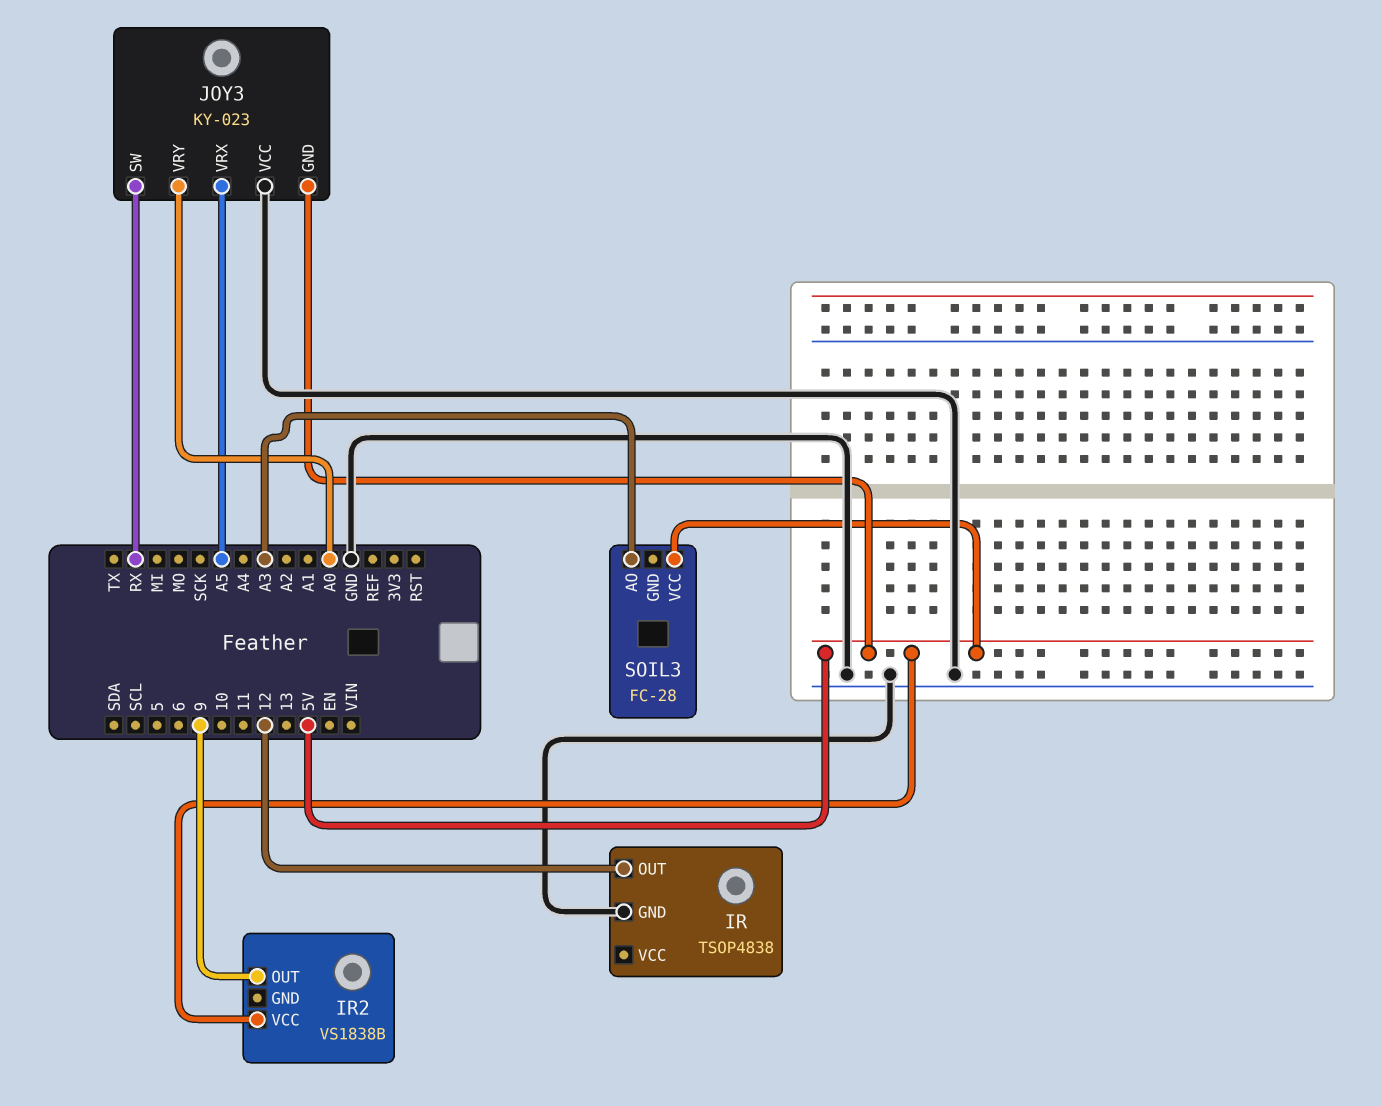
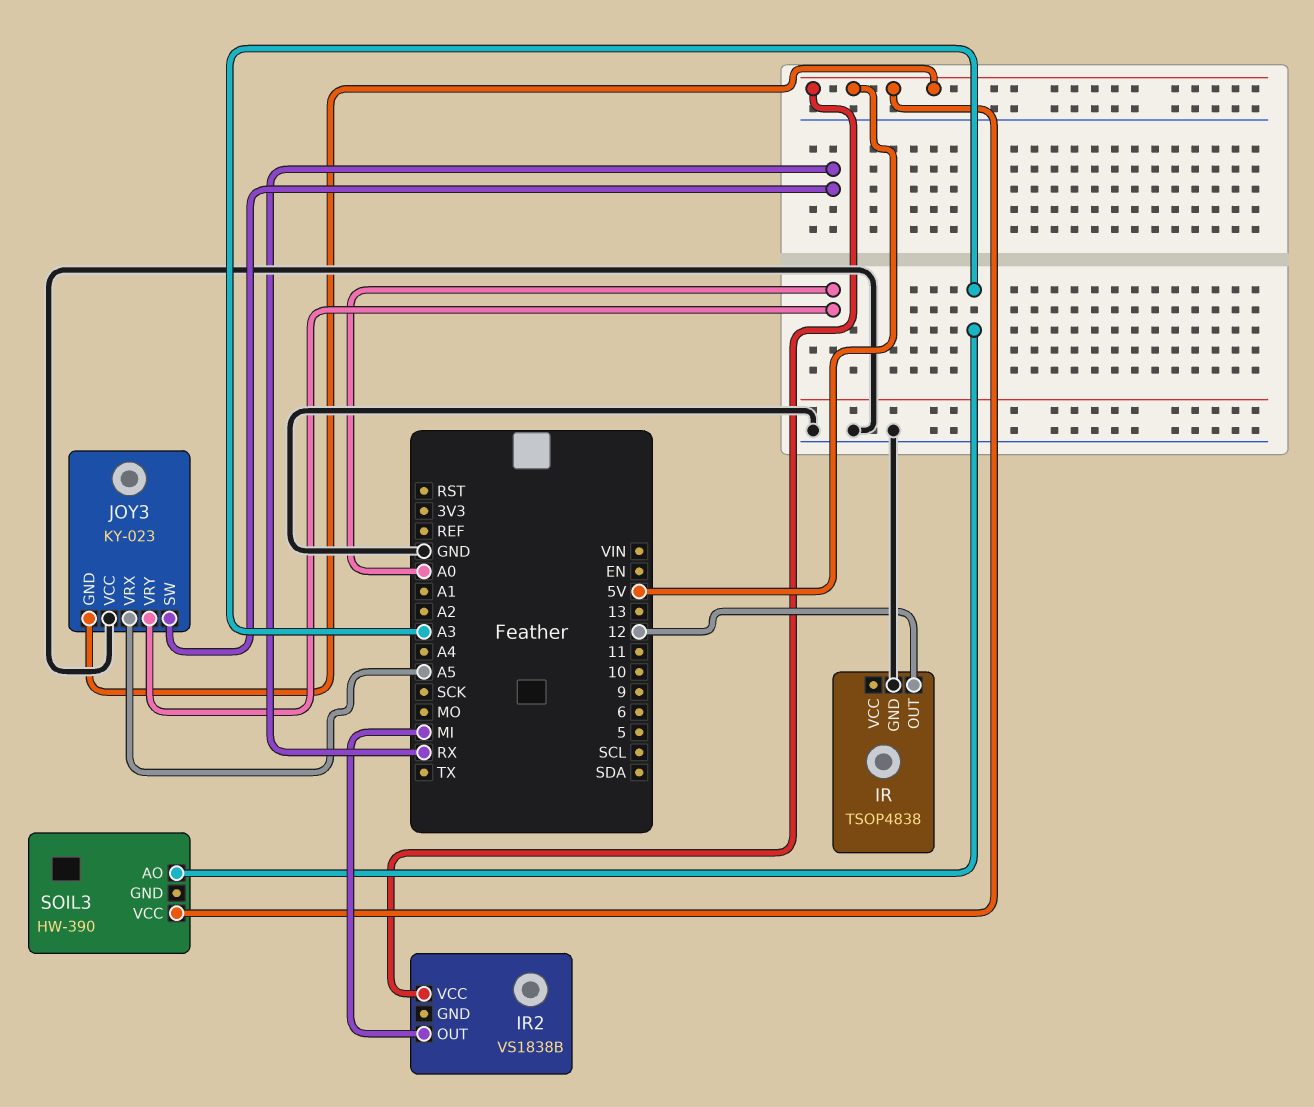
IR2 pin OUT: 9 -> MI
SOIL3: FC-28 -> HW-390

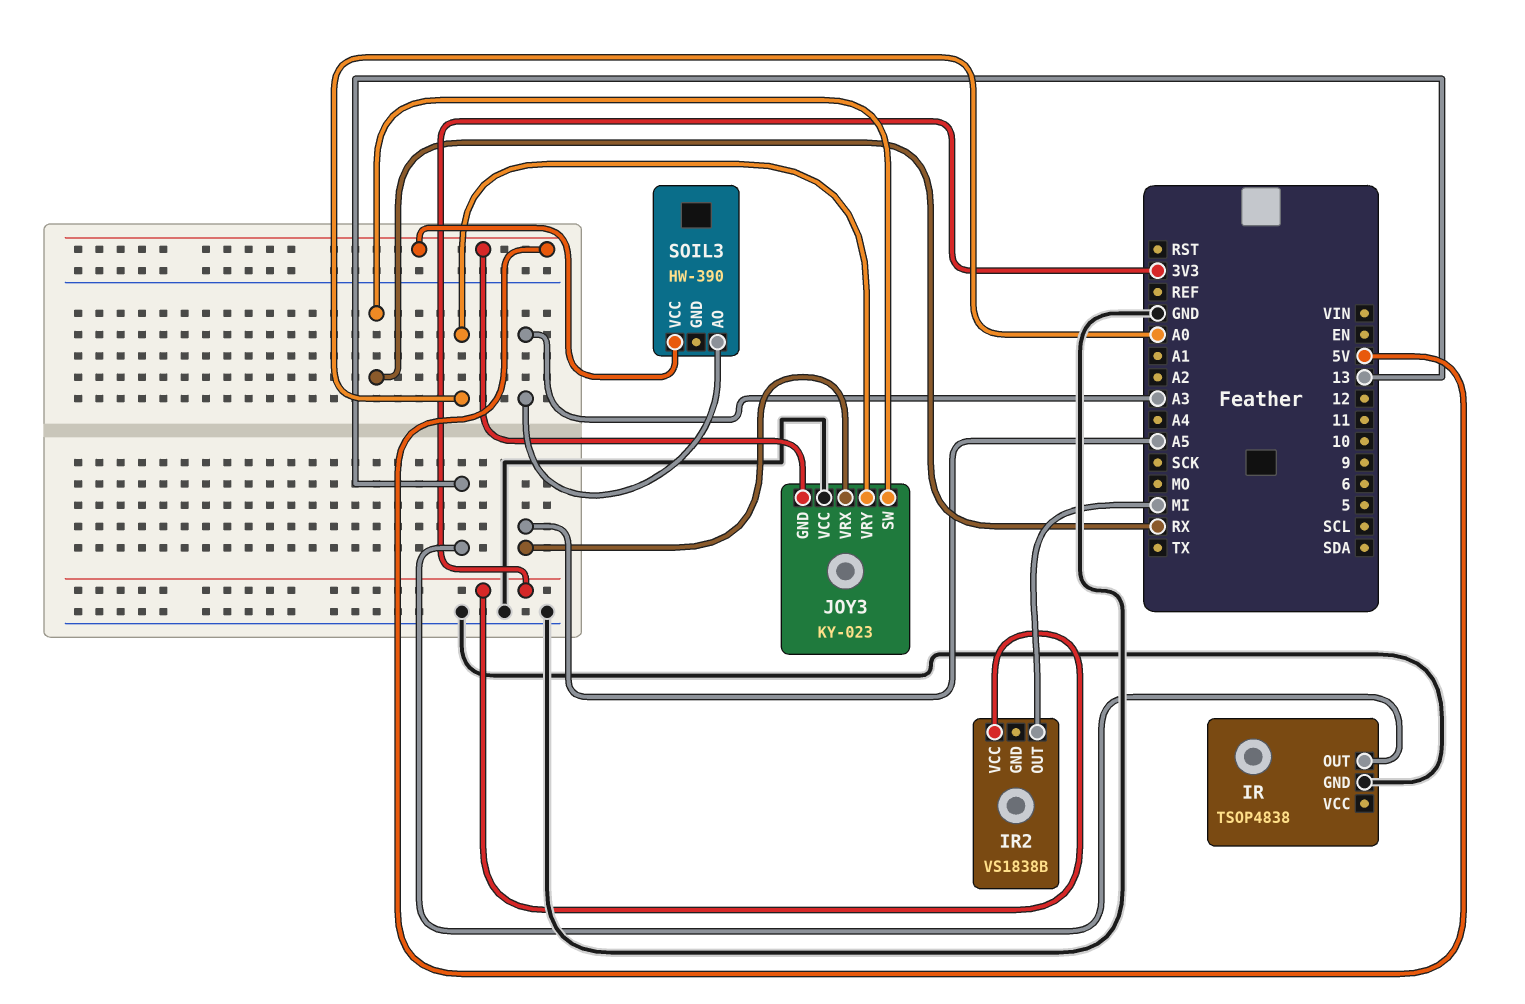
IR pin OUT: 12 -> 13
IR2 pin VCC: 5V -> 3V3

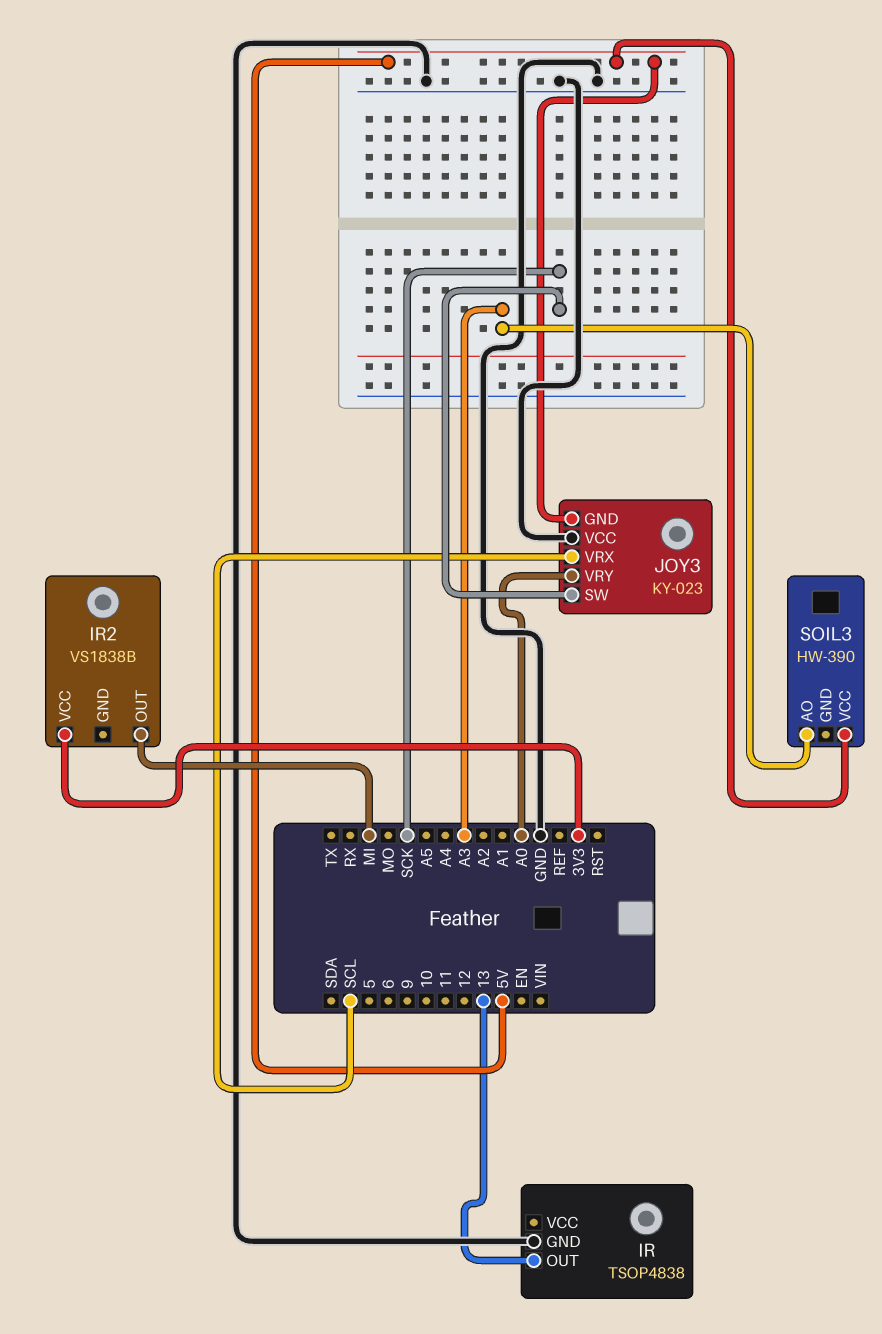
JOY3 pin SW: RX -> SCK
JOY3 pin VRX: A5 -> SCL

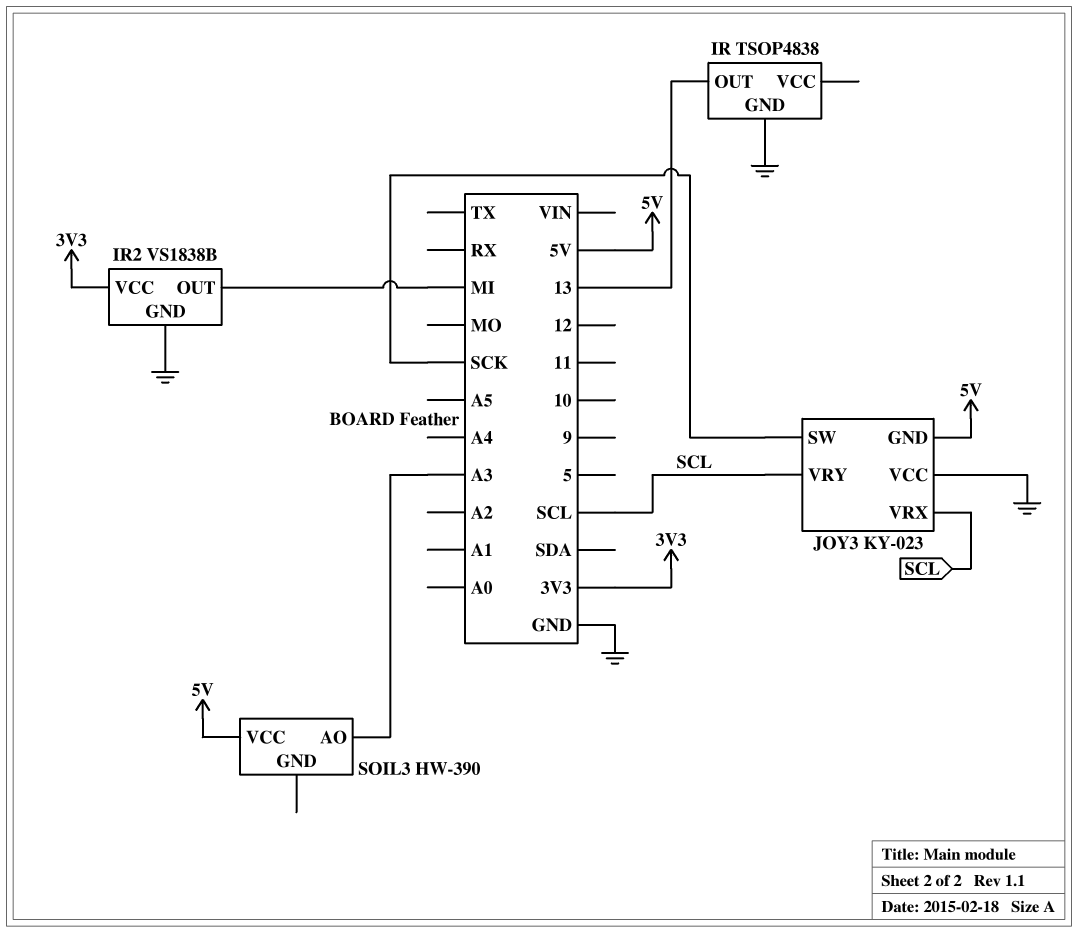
IR2 pin GND: none -> GND
JOY3 pin VRY: A0 -> SCL

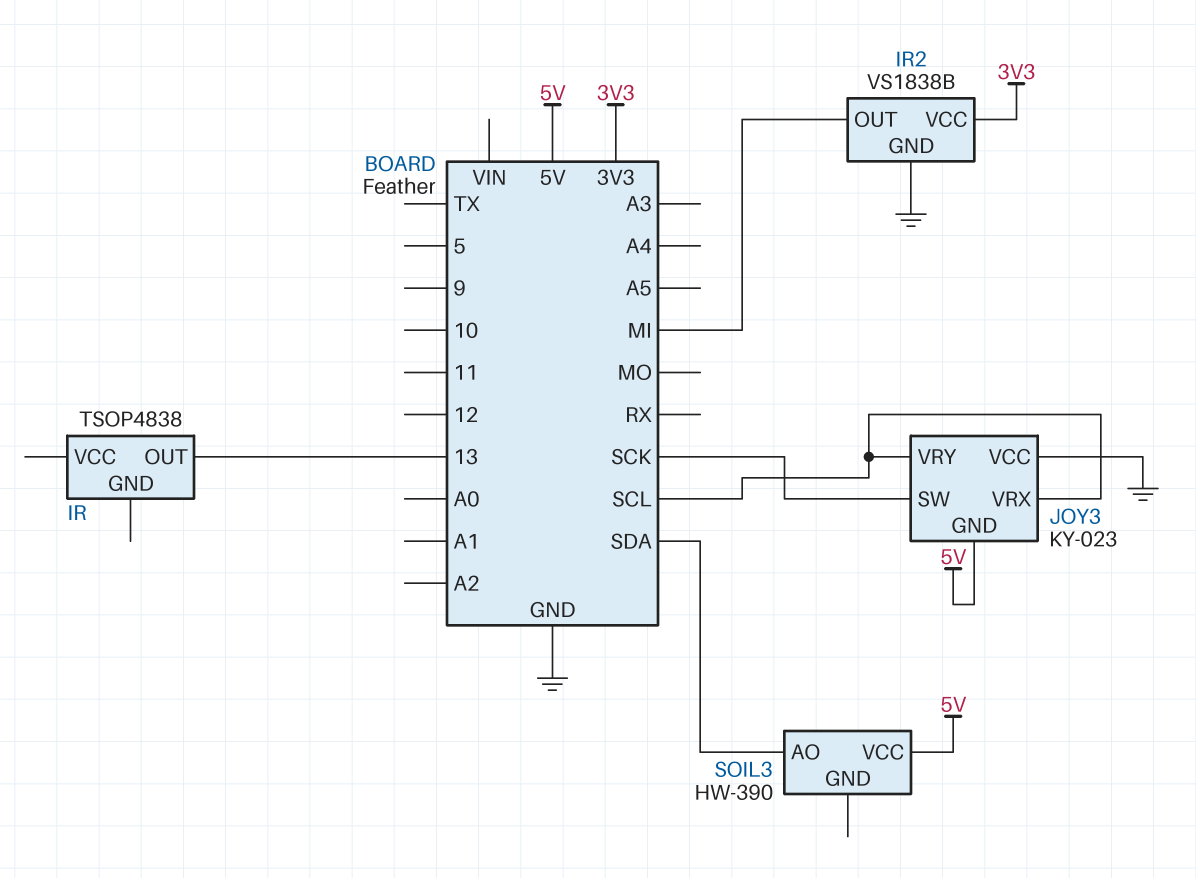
IR pin GND: GND -> none
SOIL3 pin AO: A3 -> SDA

